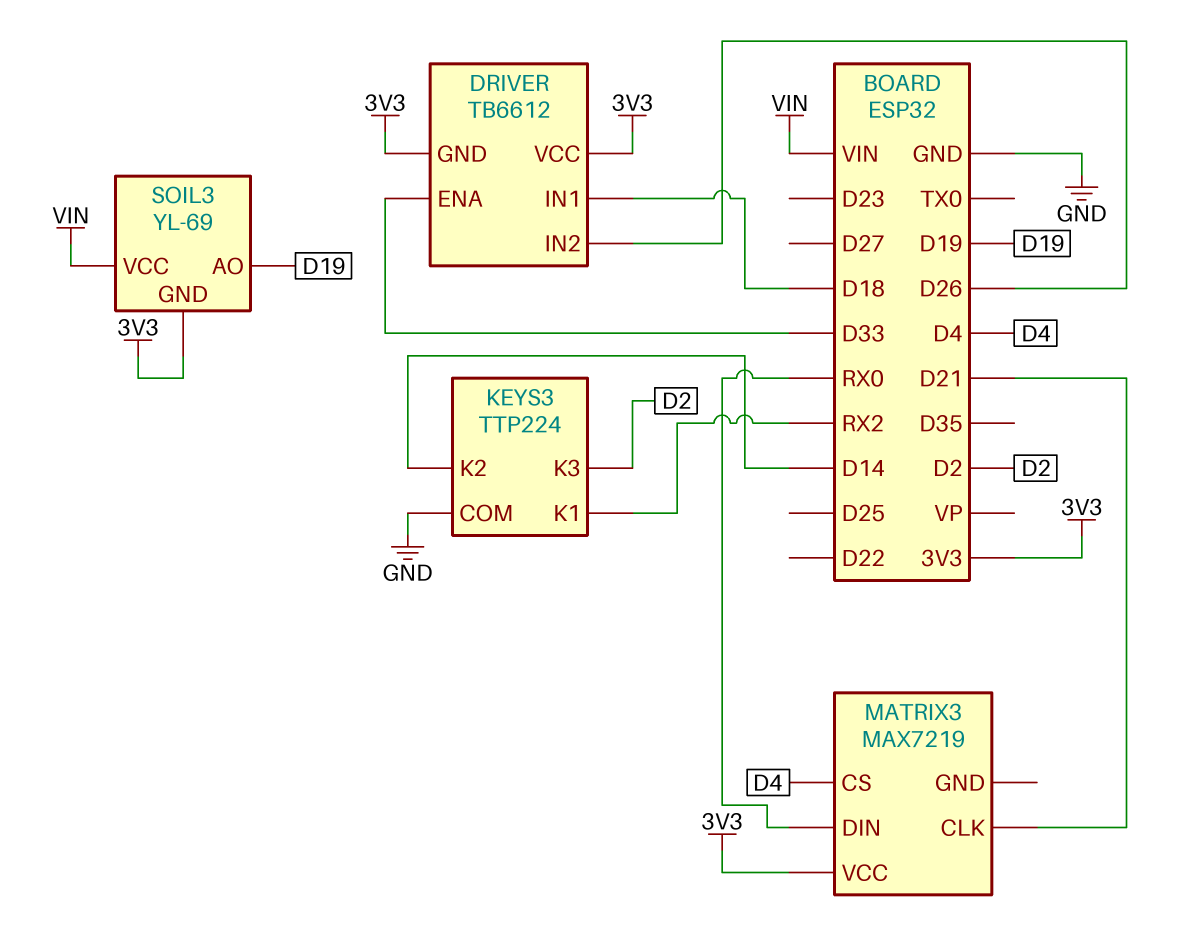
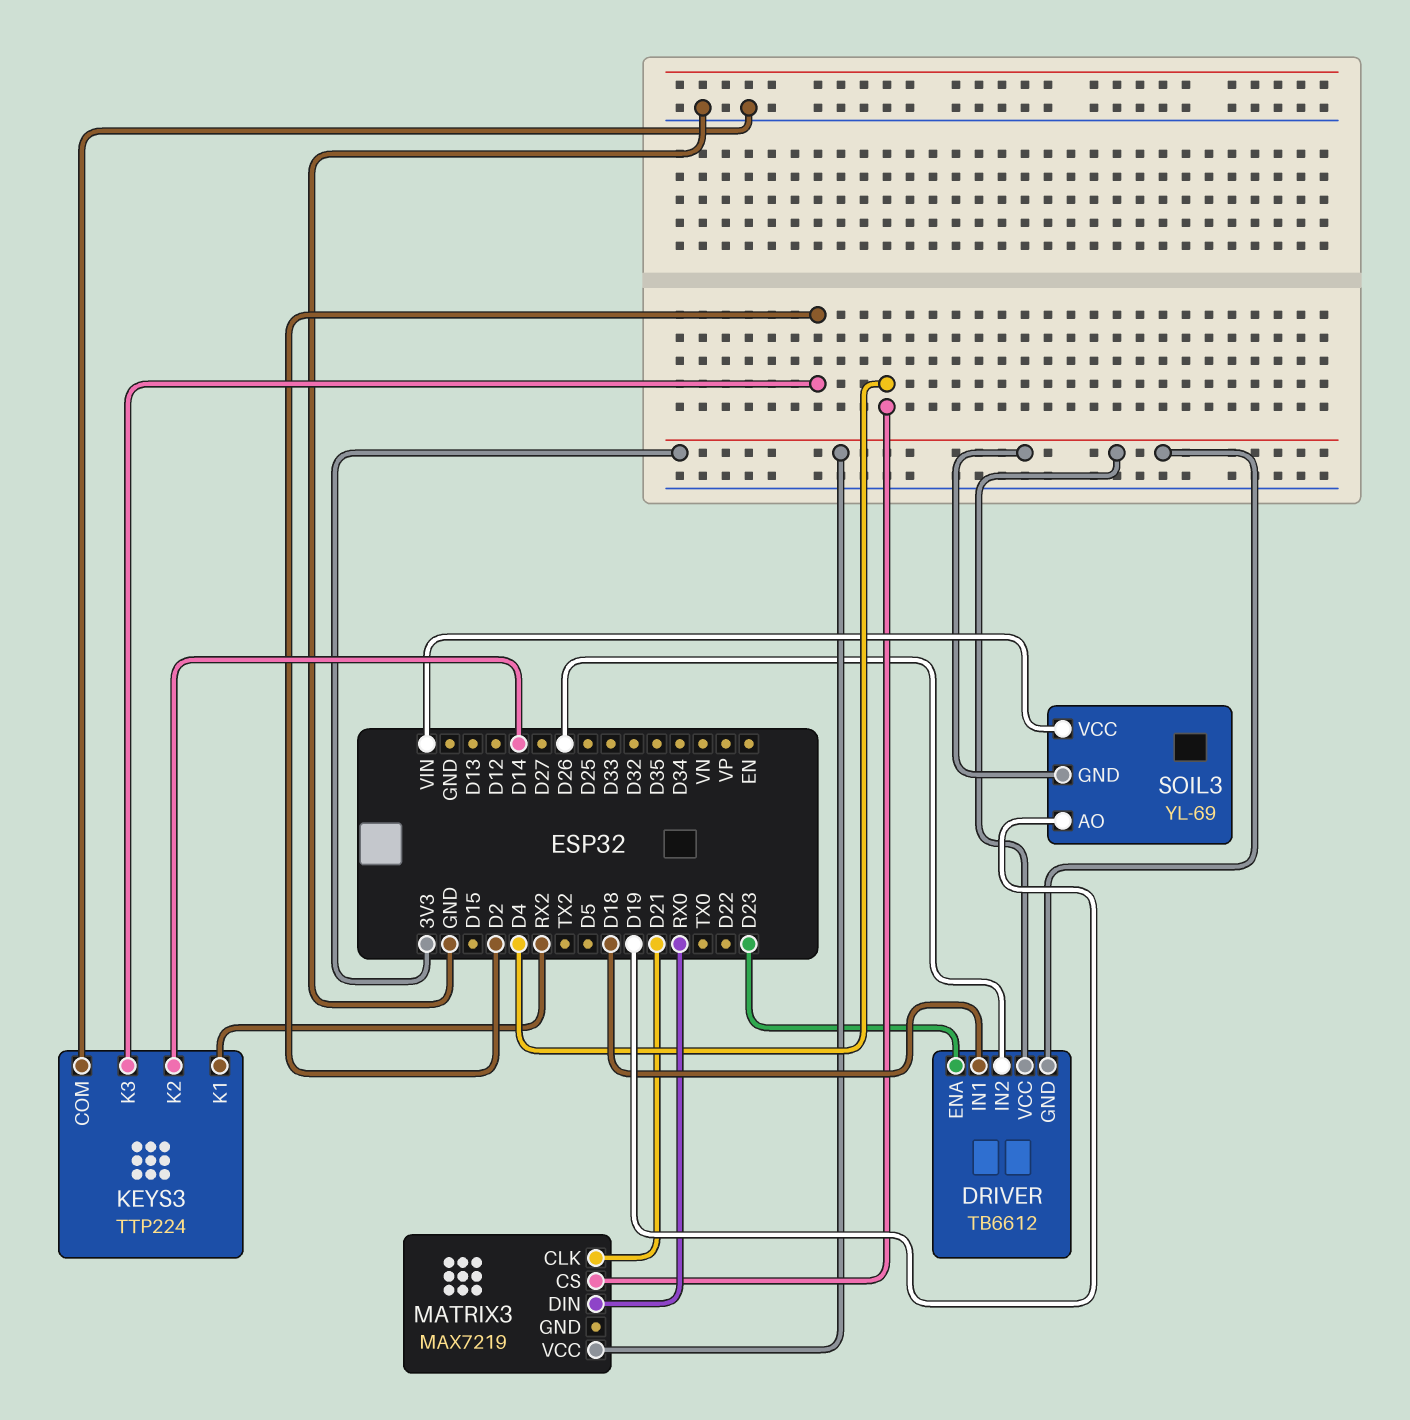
DRIVER pin ENA: D33 -> D23

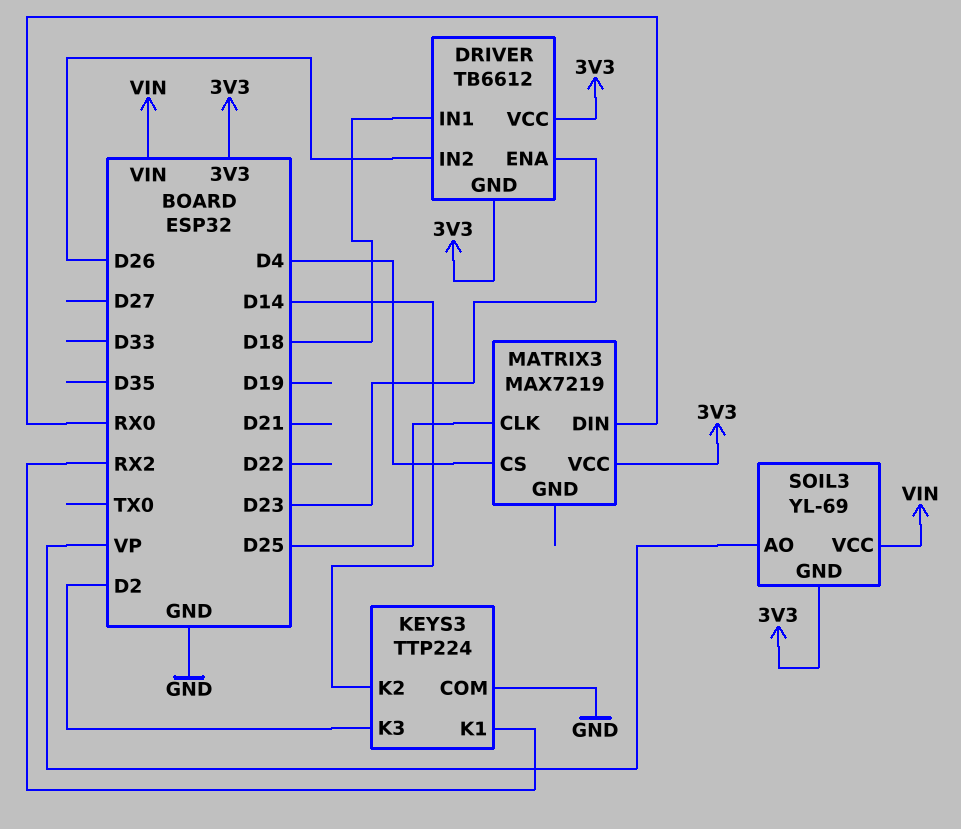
MATRIX3 pin CLK: D21 -> D25
SOIL3 pin AO: D19 -> VP

